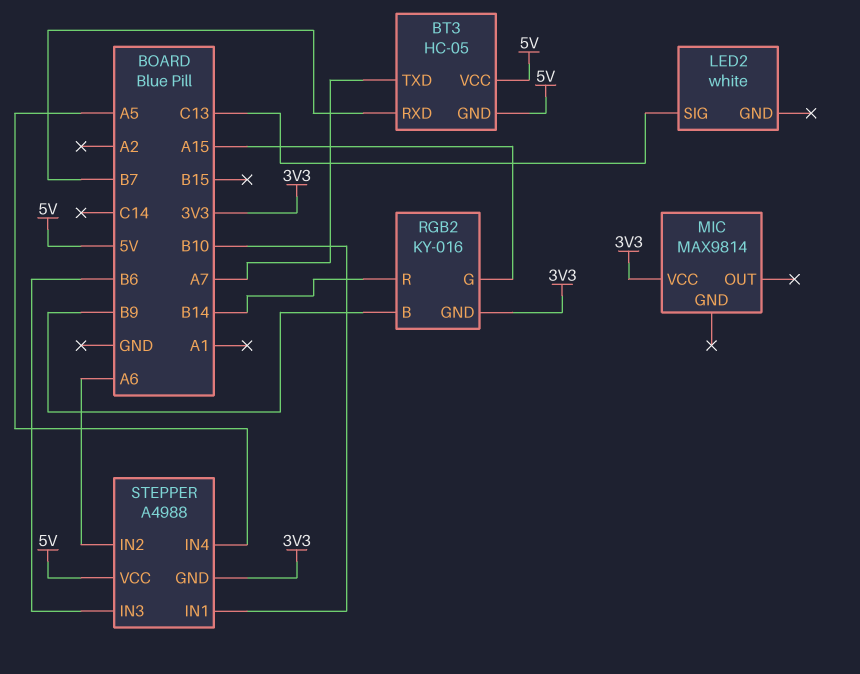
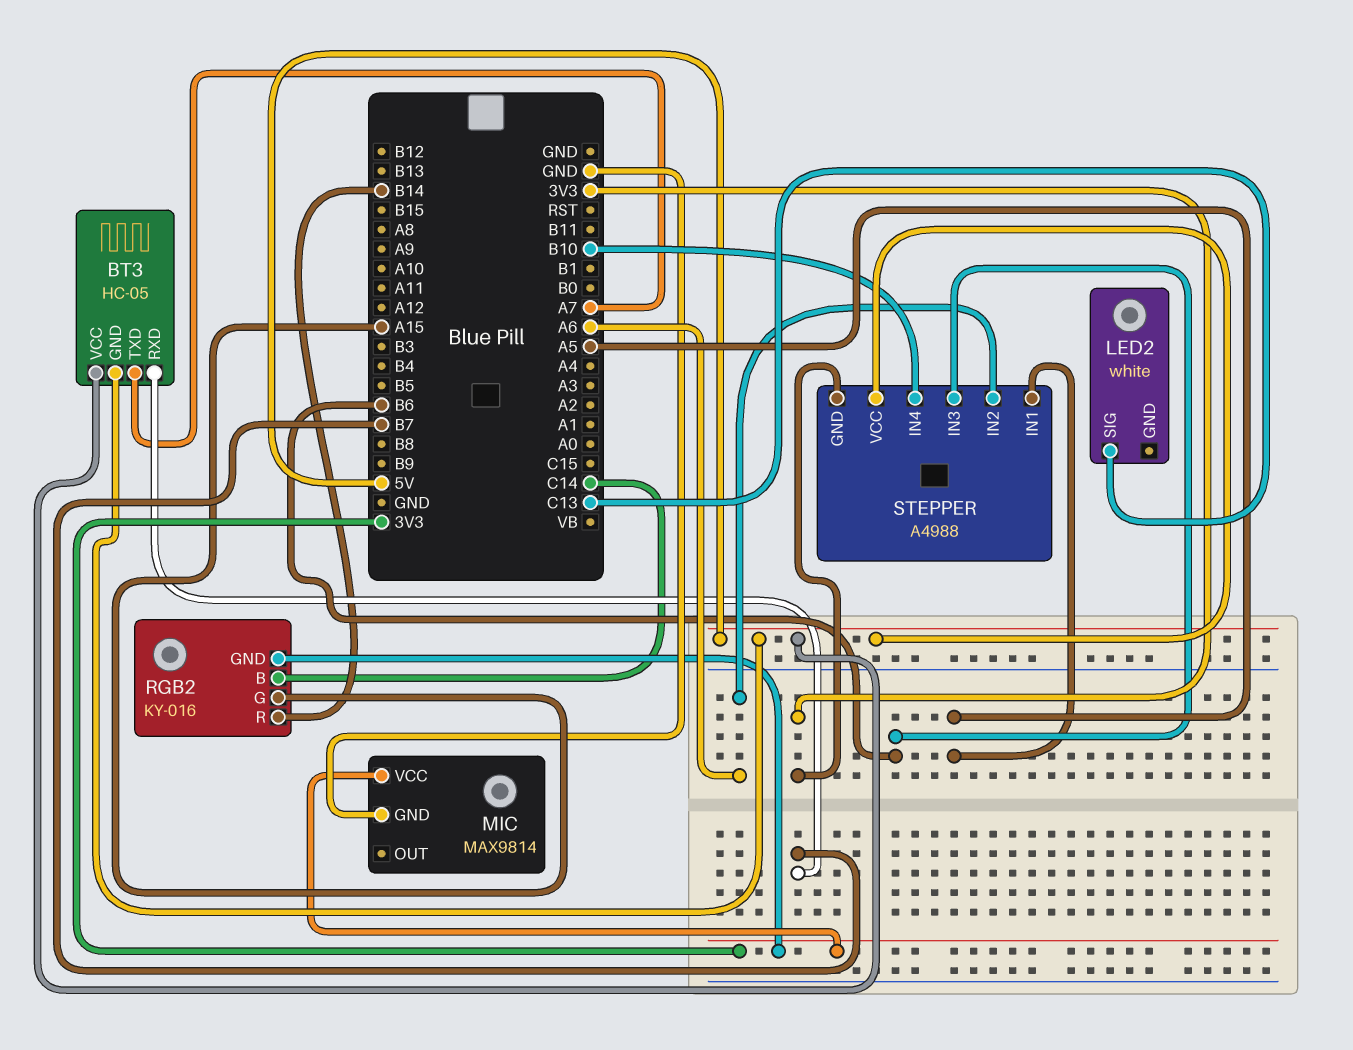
MIC pin GND: none -> GND
RGB2 pin B: B9 -> C14
STEPPER pin IN1: B10 -> A5
STEPPER pin IN4: A5 -> B10

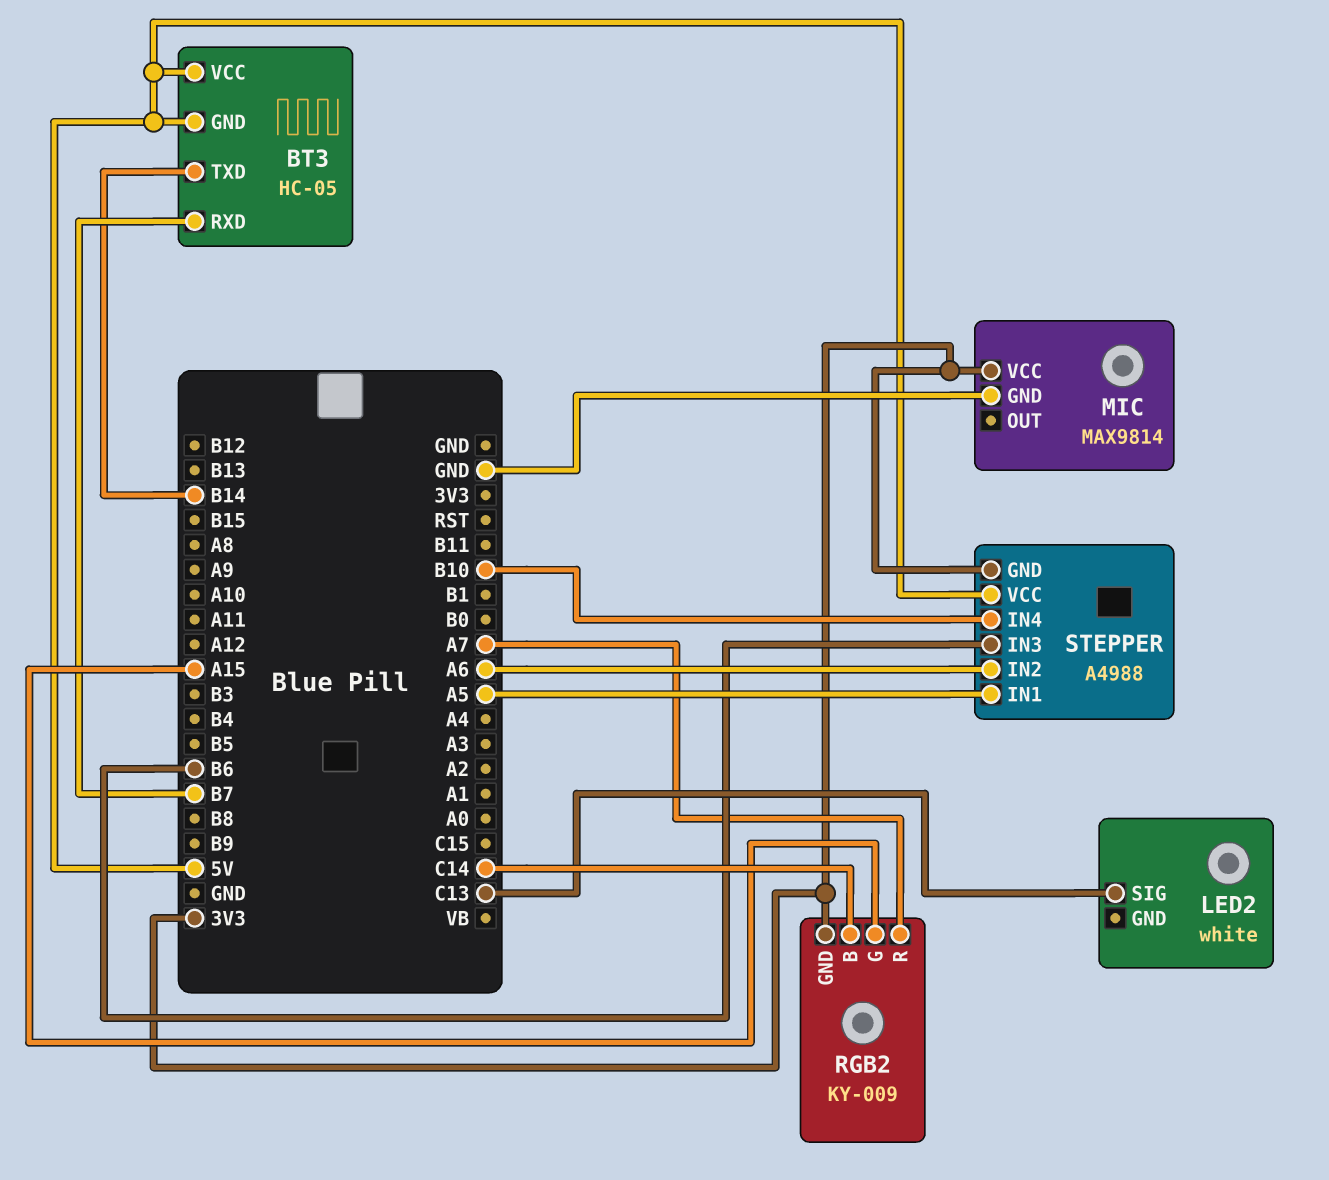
BT3 pin TXD: A7 -> B14
RGB2: KY-016 -> KY-009
RGB2 pin R: B14 -> A7

